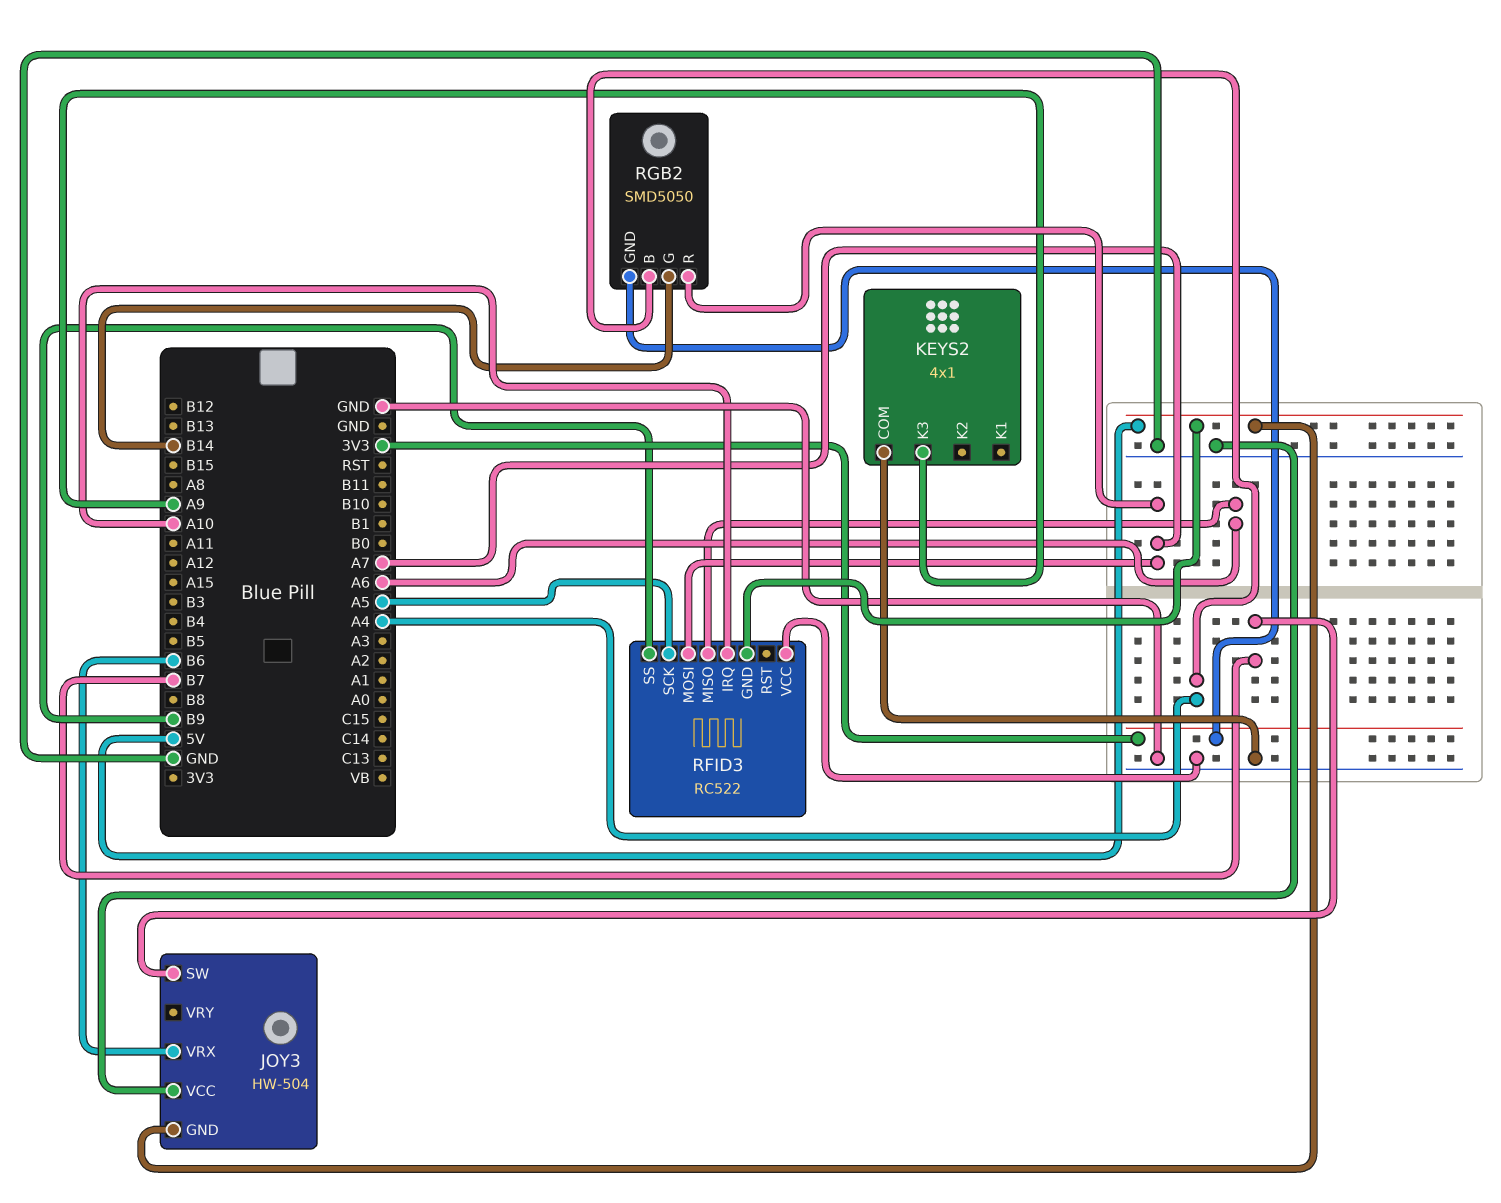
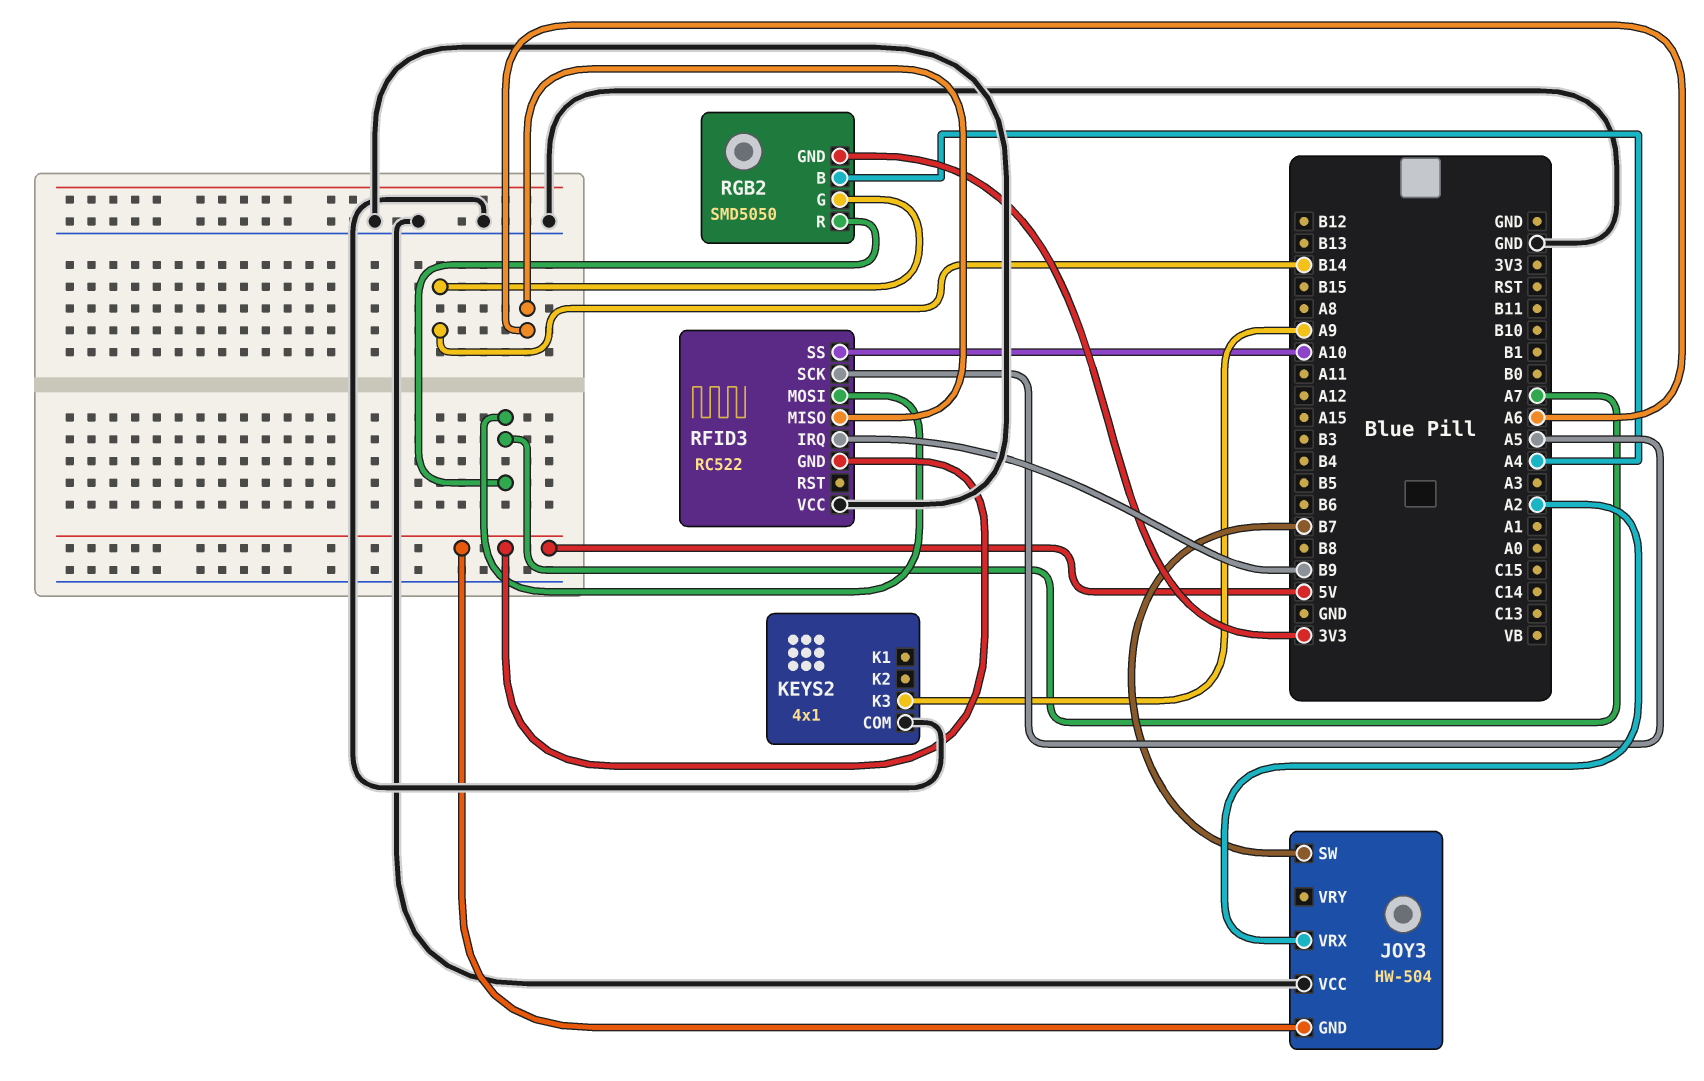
JOY3 pin VRX: B6 -> A2
RFID3 pin IRQ: A10 -> B9
RFID3 pin SS: B9 -> A10

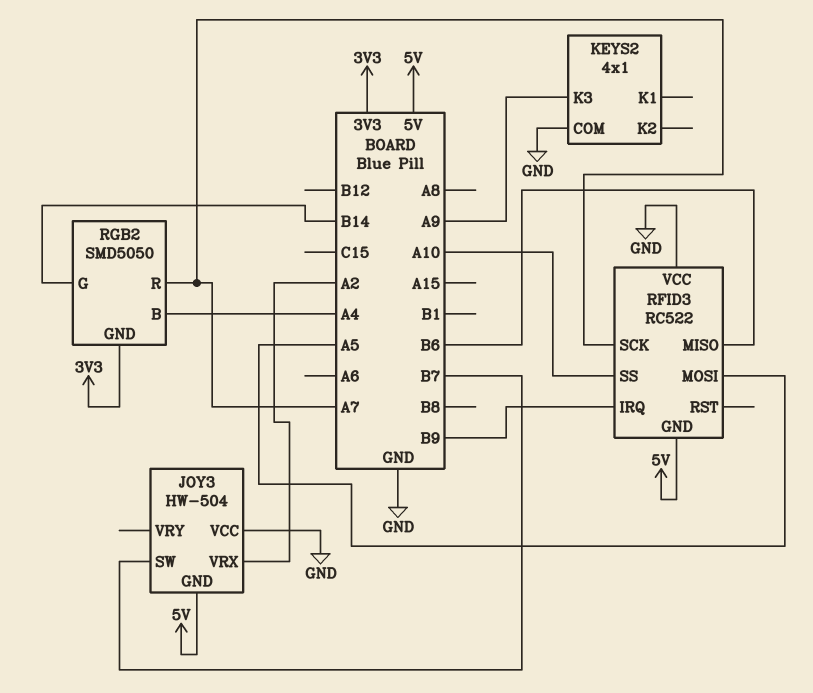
RFID3 pin MISO: A6 -> B6
RFID3 pin MOSI: A7 -> A5
RFID3 pin SCK: A5 -> A7

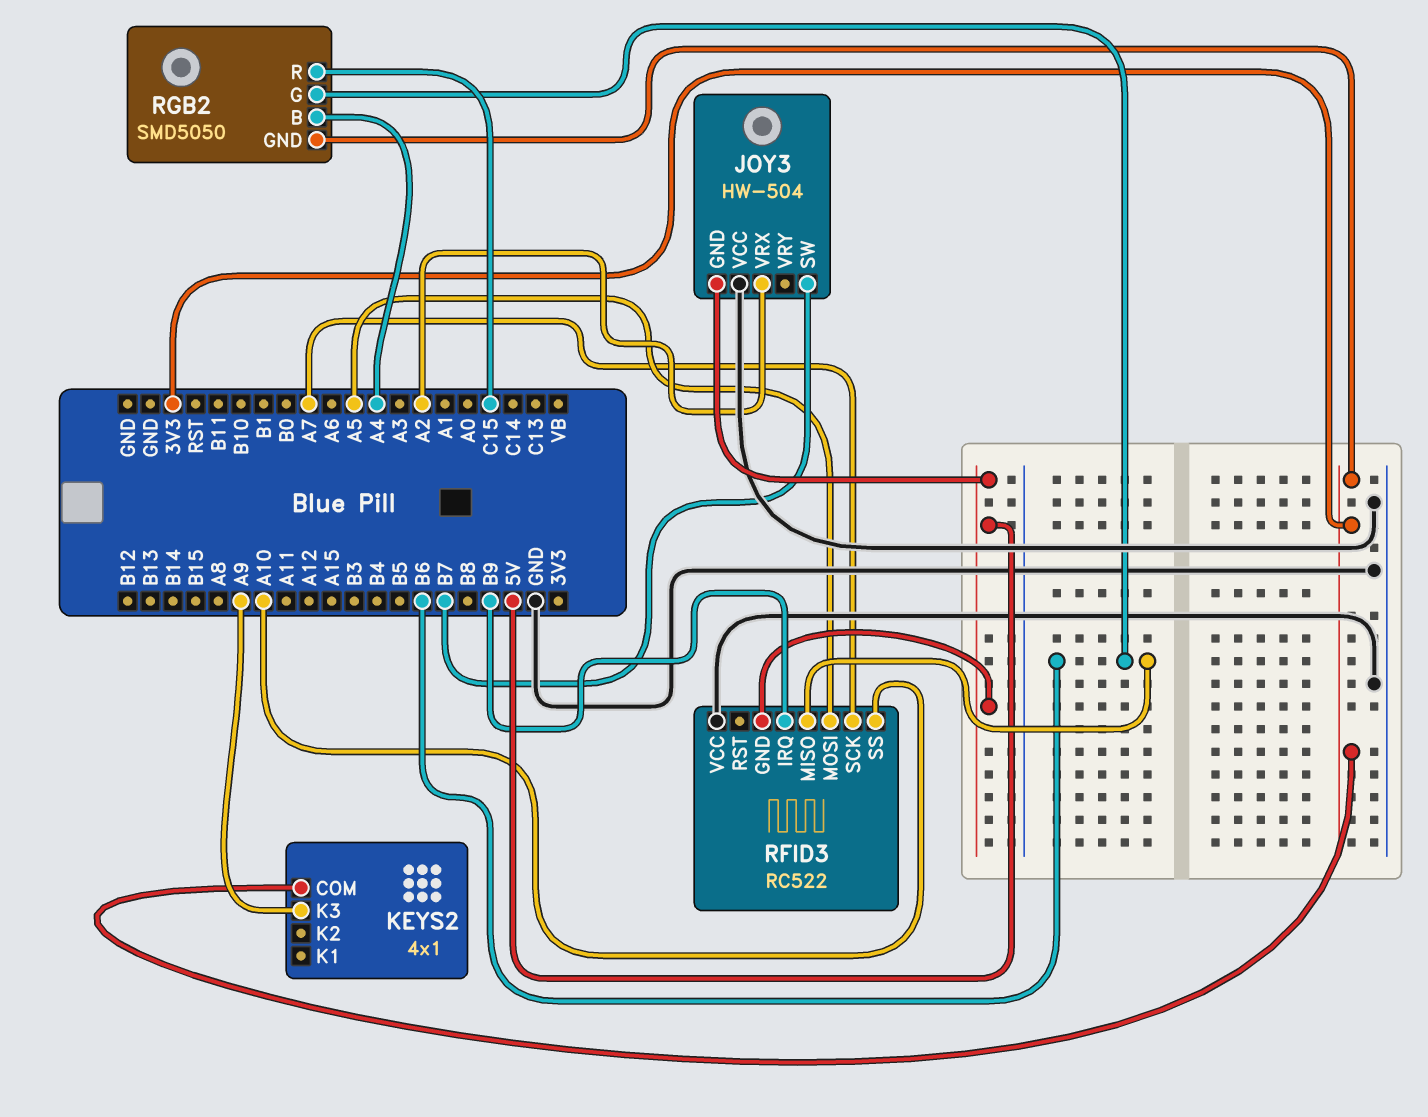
KEYS2 pin COM: GND -> 3V3
RGB2 pin G: B14 -> B6
RGB2 pin R: A7 -> C15

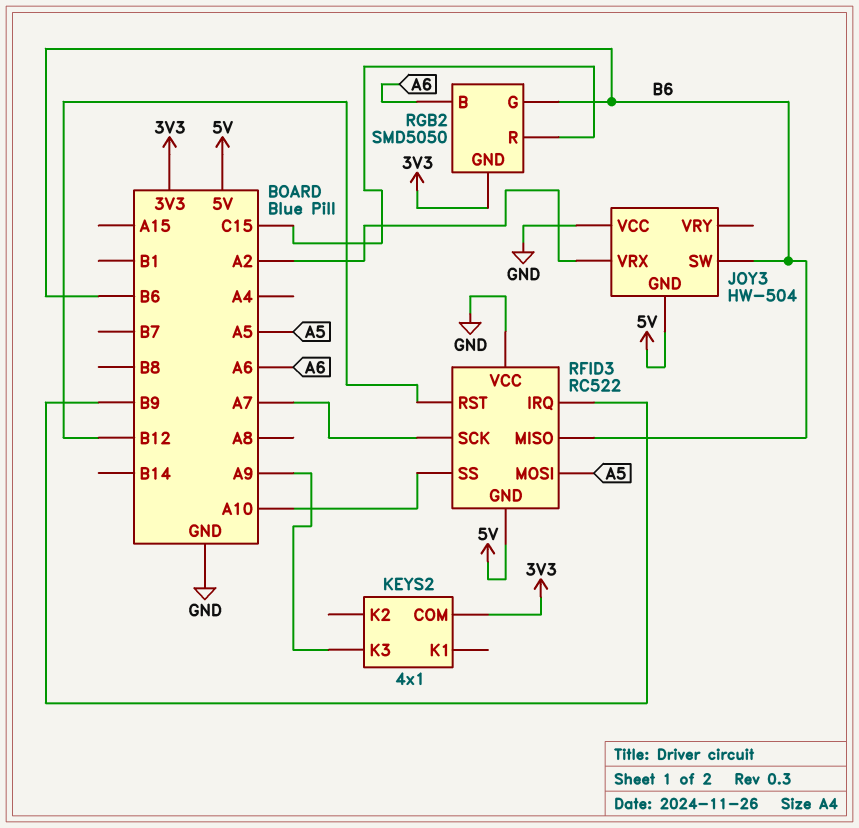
JOY3 pin SW: B7 -> B6
RFID3 pin RST: none -> B12
RGB2 pin B: A4 -> A6

